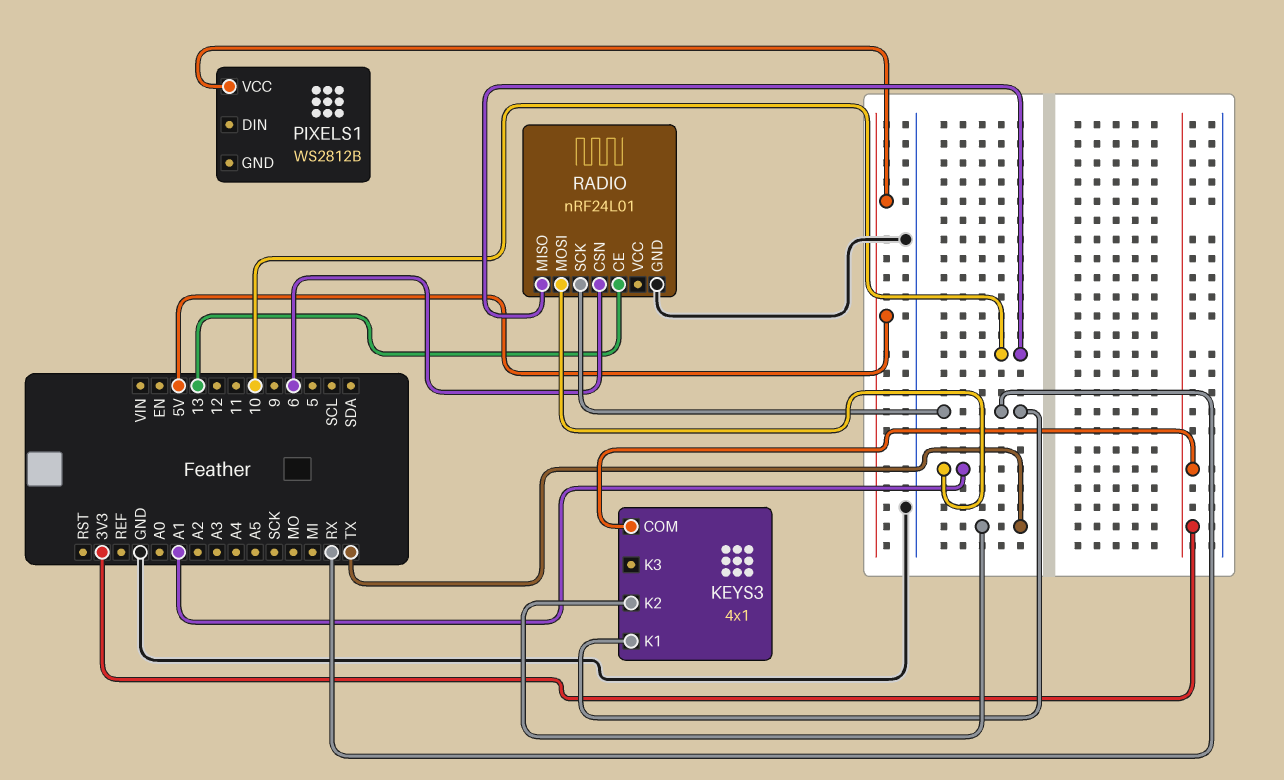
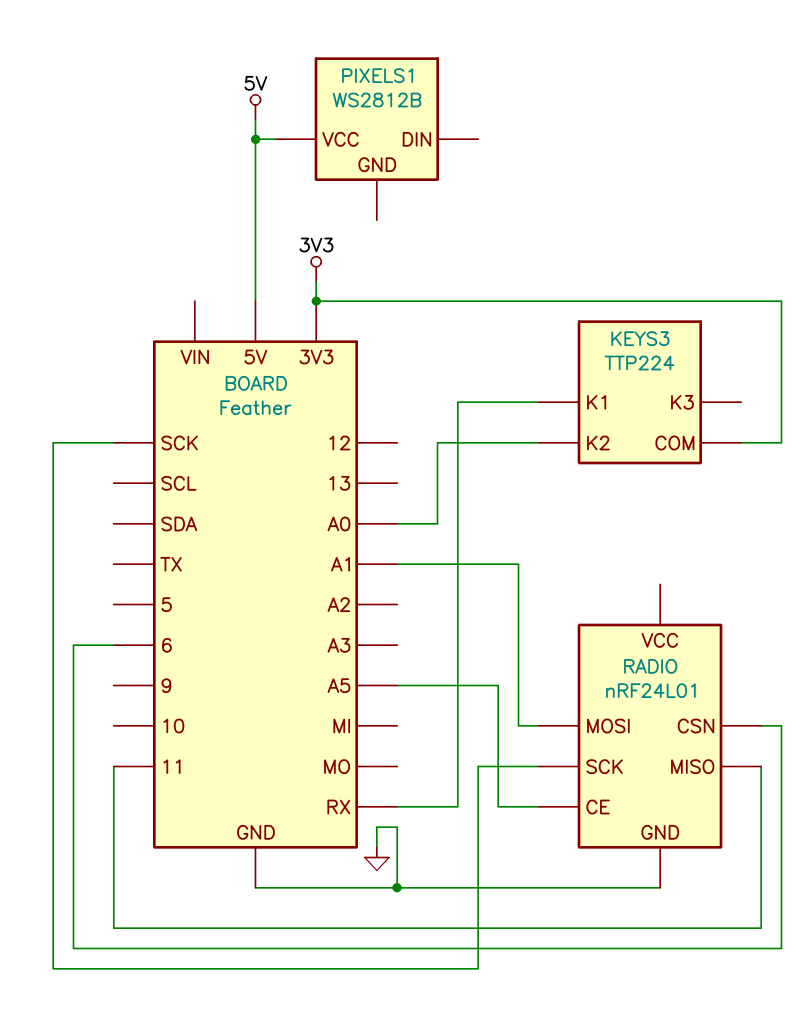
KEYS3: 4x1 -> TTP224
KEYS3 pin K2: TX -> A0
RADIO pin CE: 13 -> A5
RADIO pin MISO: 10 -> 11
RADIO pin SCK: RX -> SCK

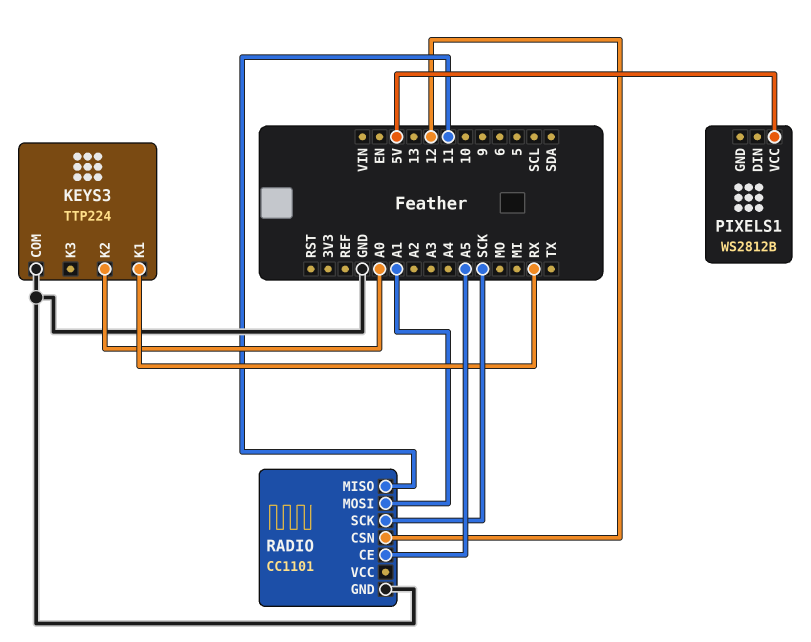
KEYS3 pin COM: 3V3 -> GND
RADIO: nRF24L01 -> CC1101
RADIO pin CSN: 6 -> 12

